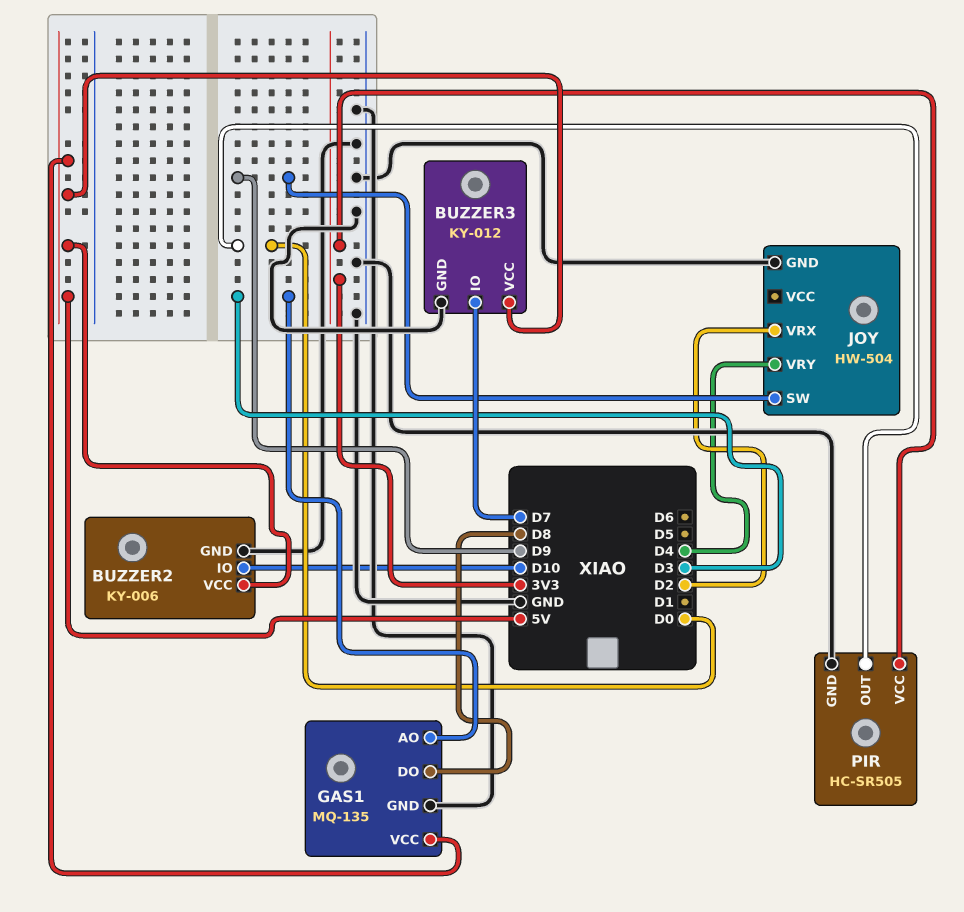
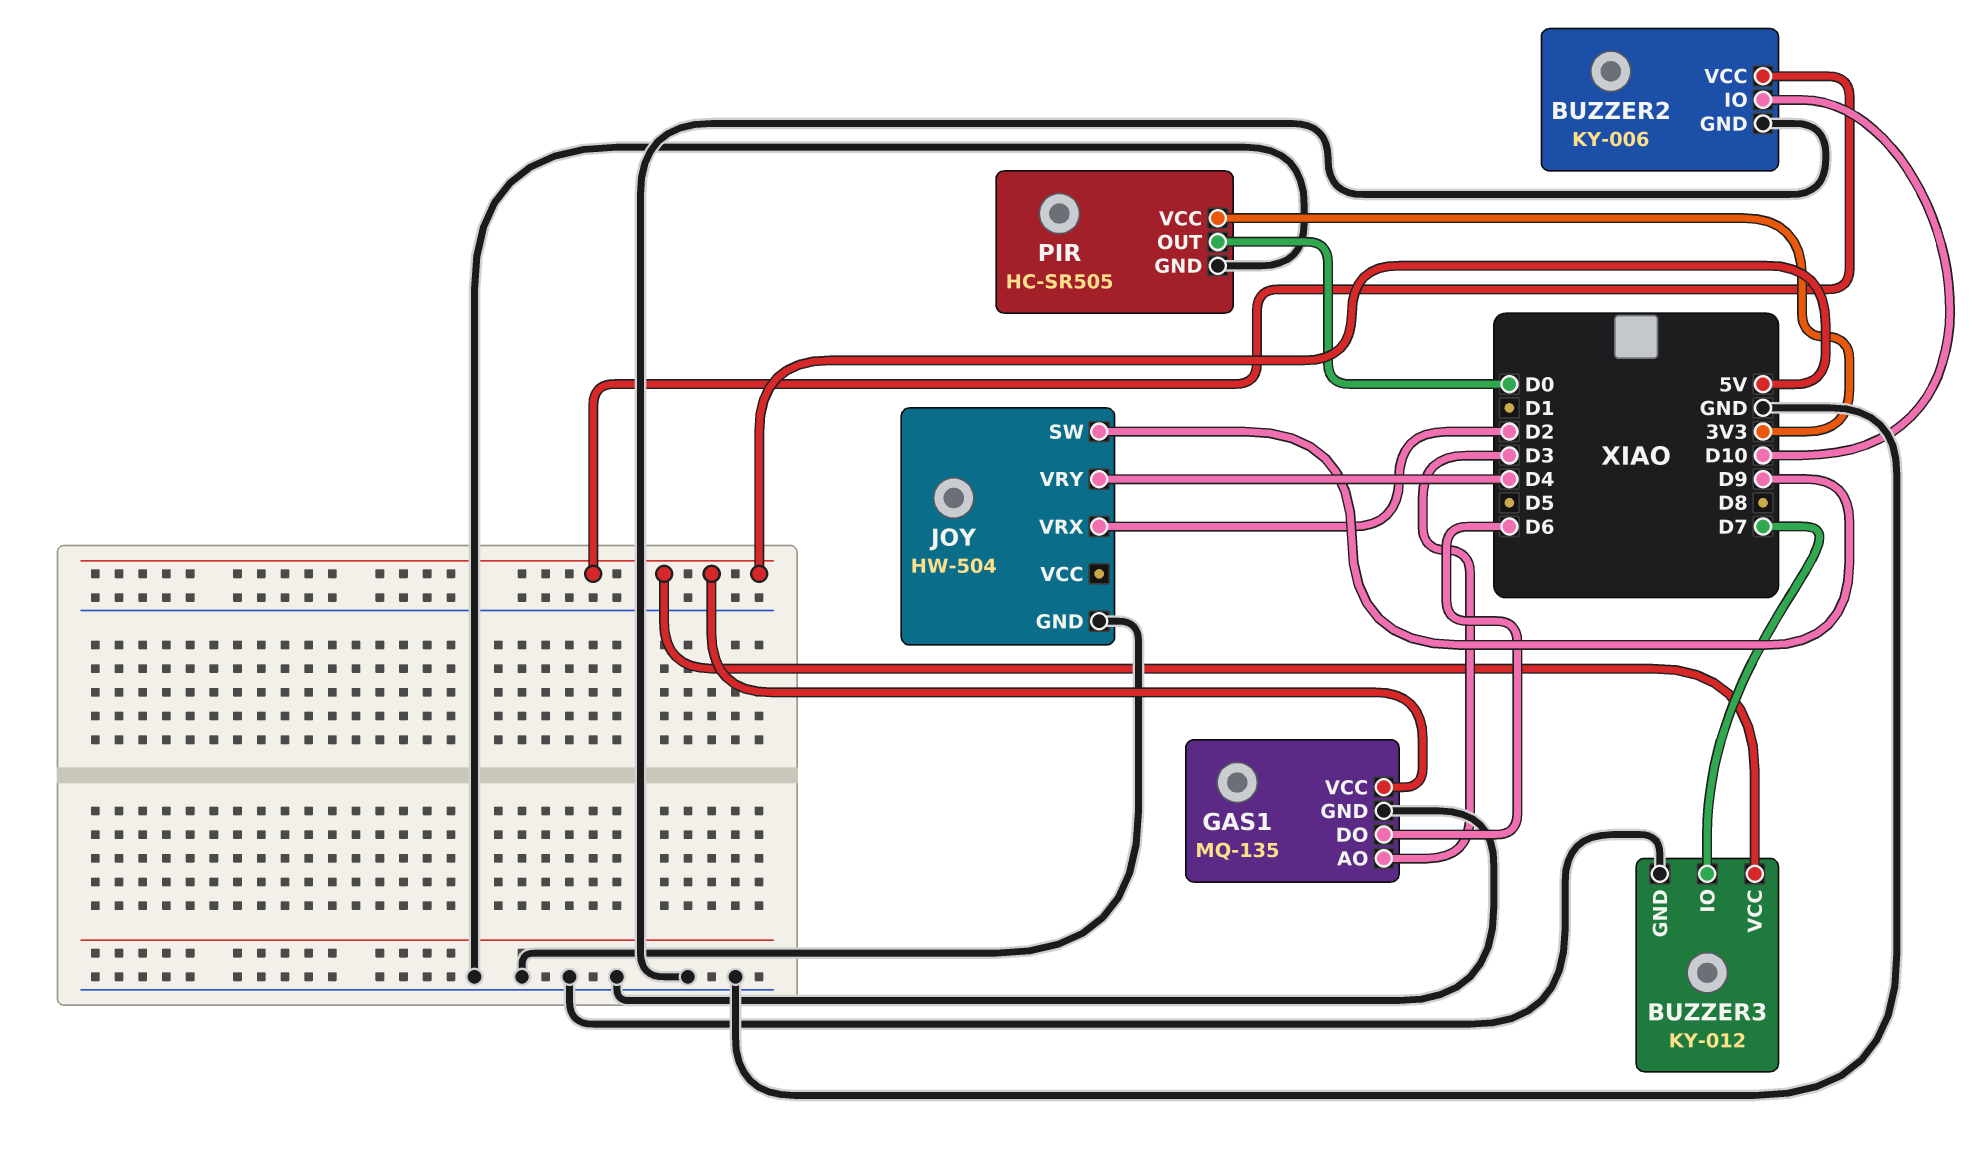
GAS1 pin DO: D8 -> D6

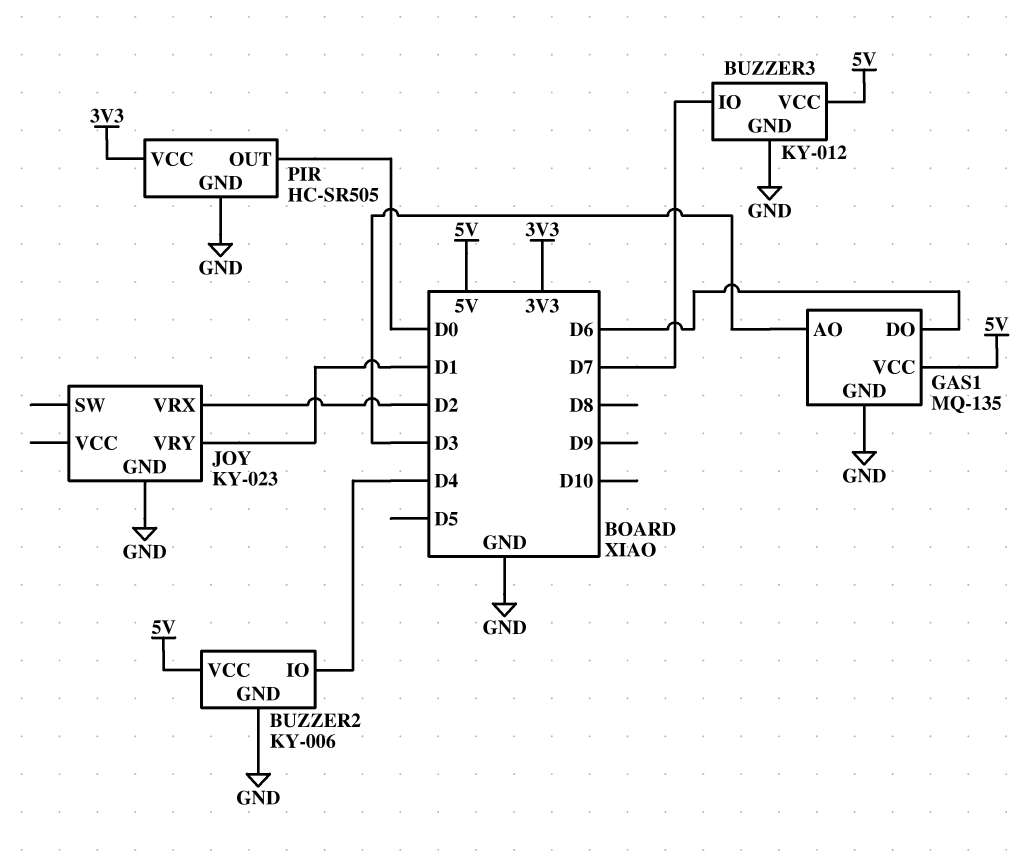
BUZZER2 pin IO: D10 -> D4
JOY: HW-504 -> KY-023
JOY pin SW: D9 -> none
JOY pin VRY: D4 -> D1

